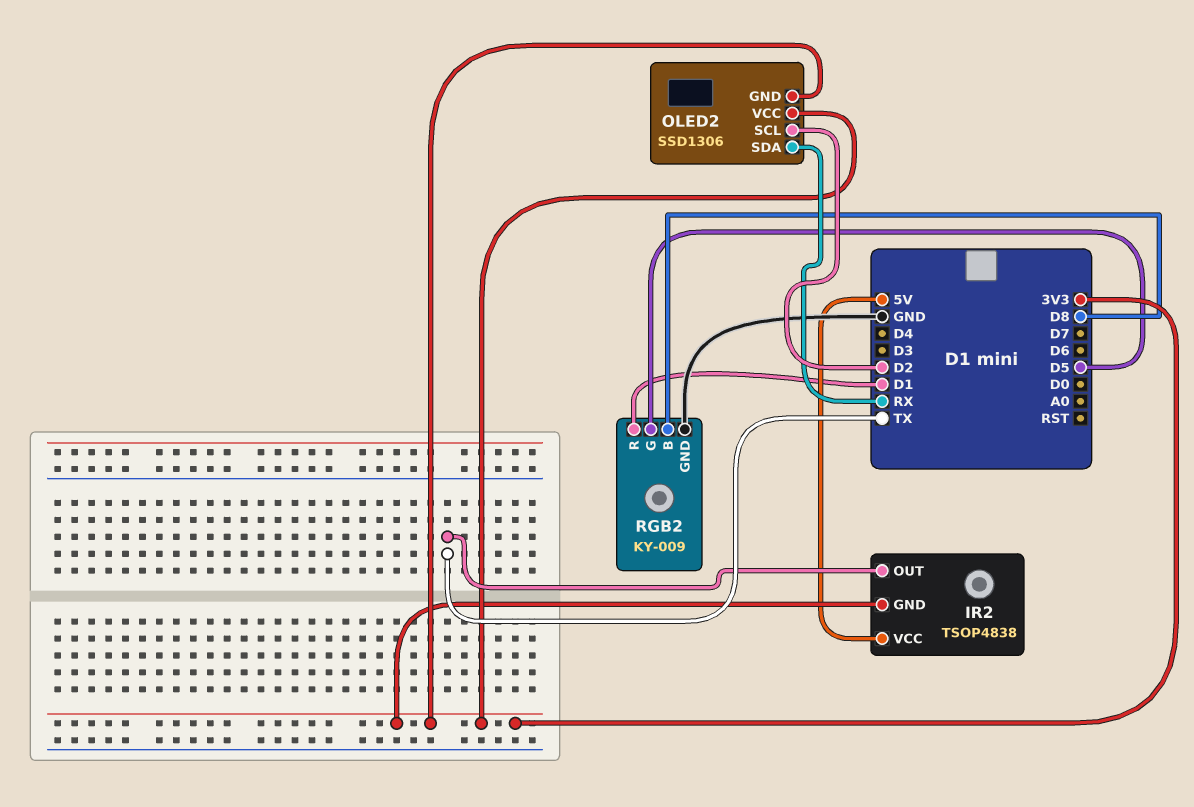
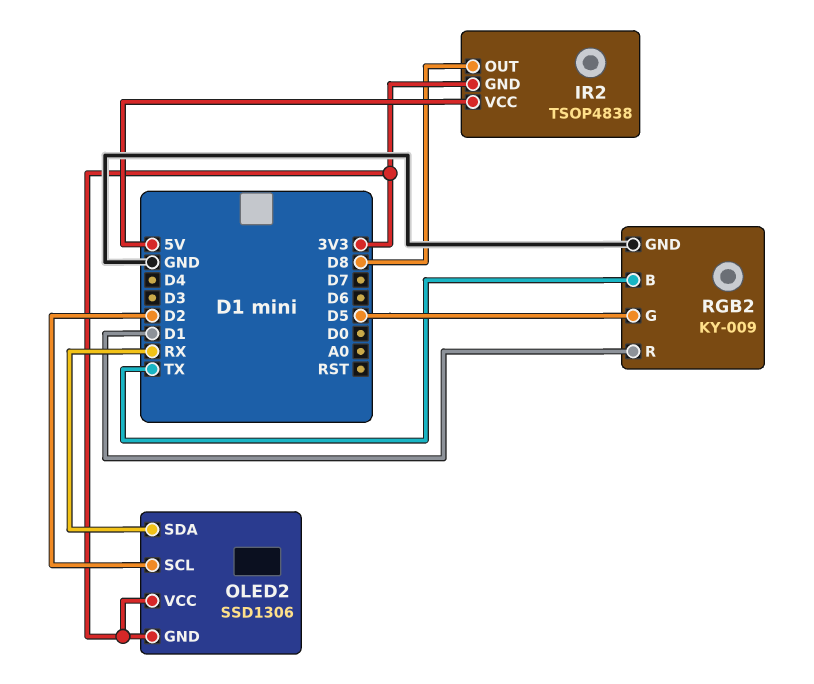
IR2 pin OUT: TX -> D8
RGB2 pin B: D8 -> TX

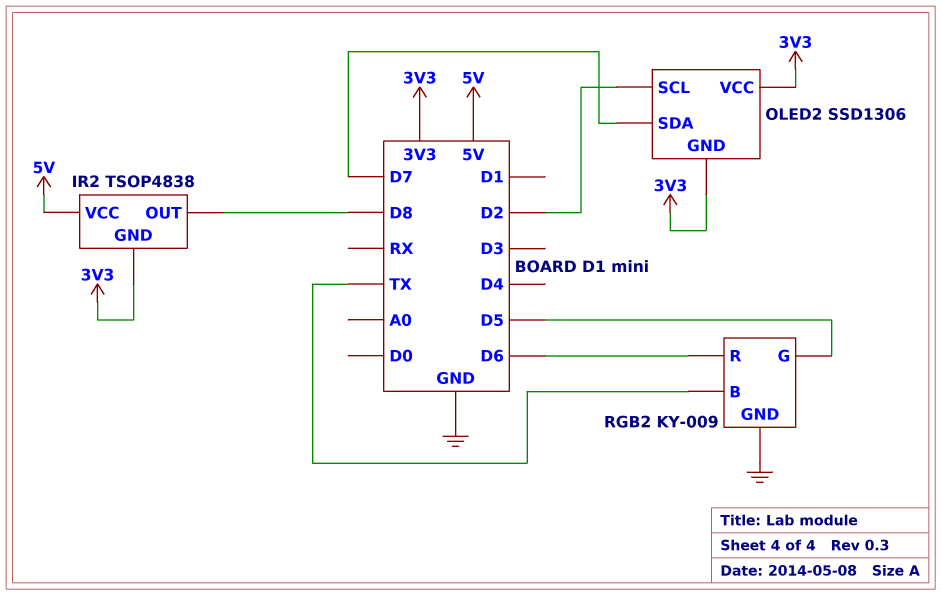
OLED2 pin SDA: RX -> D7
RGB2 pin R: D1 -> D6

